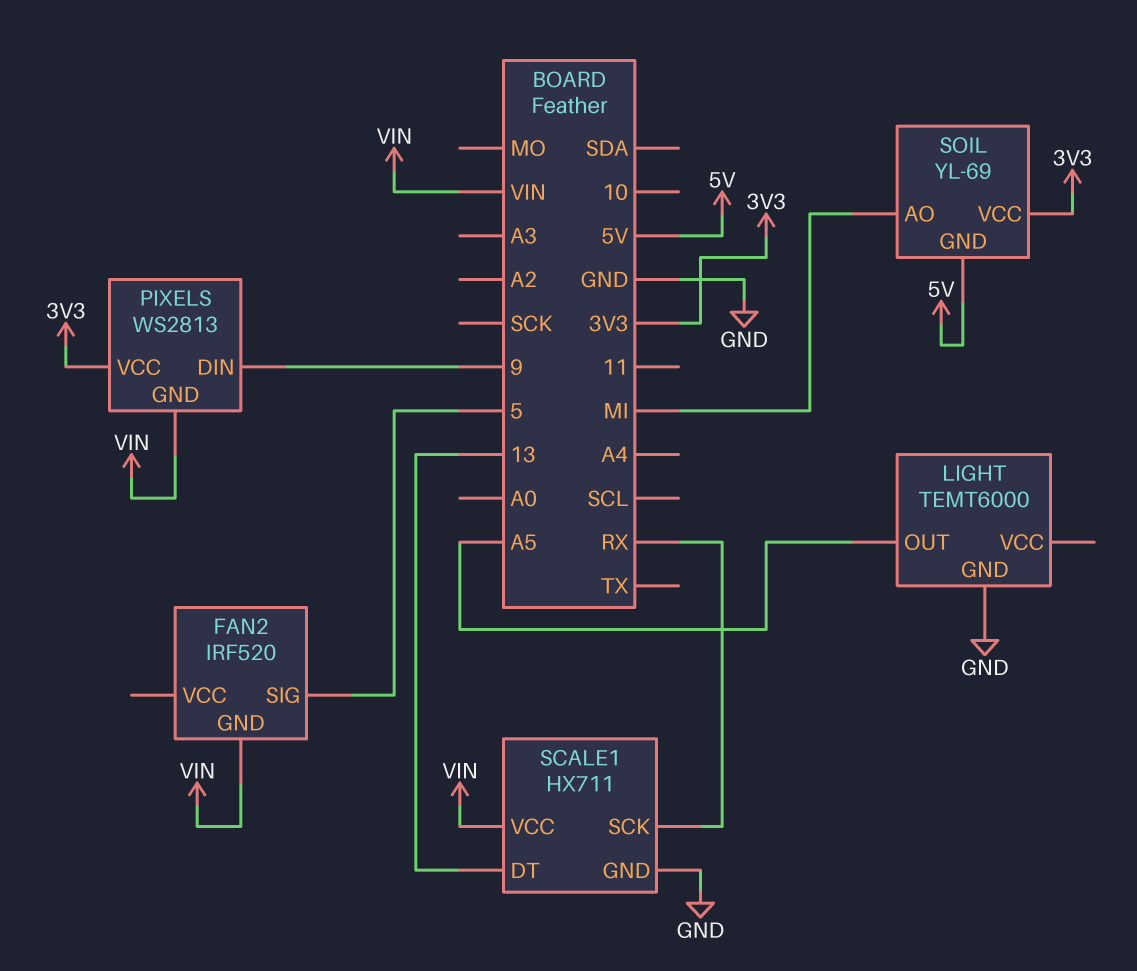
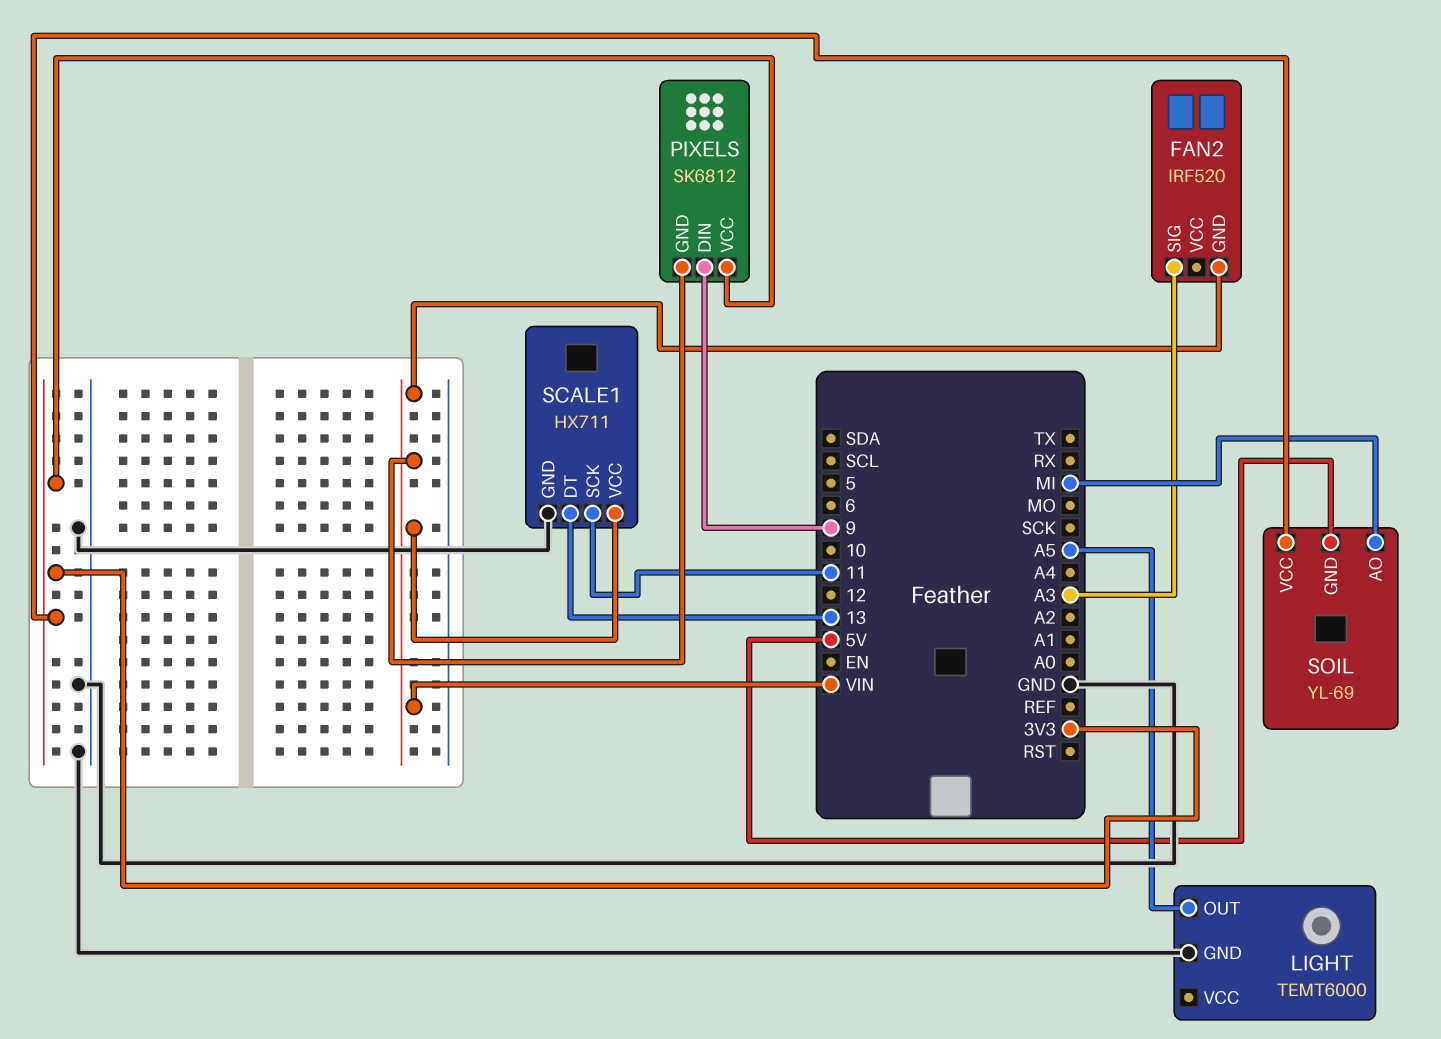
FAN2 pin SIG: 5 -> A3
PIXELS: WS2813 -> SK6812
SCALE1 pin SCK: RX -> 11

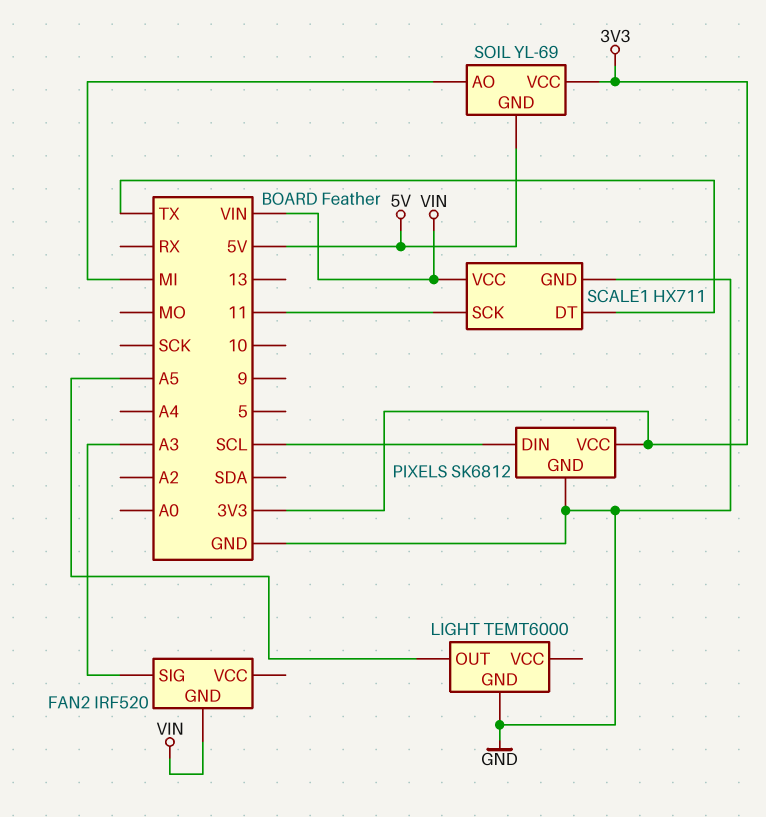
PIXELS pin DIN: 9 -> SCL
PIXELS pin GND: VIN -> GND
SCALE1 pin DT: 13 -> TX

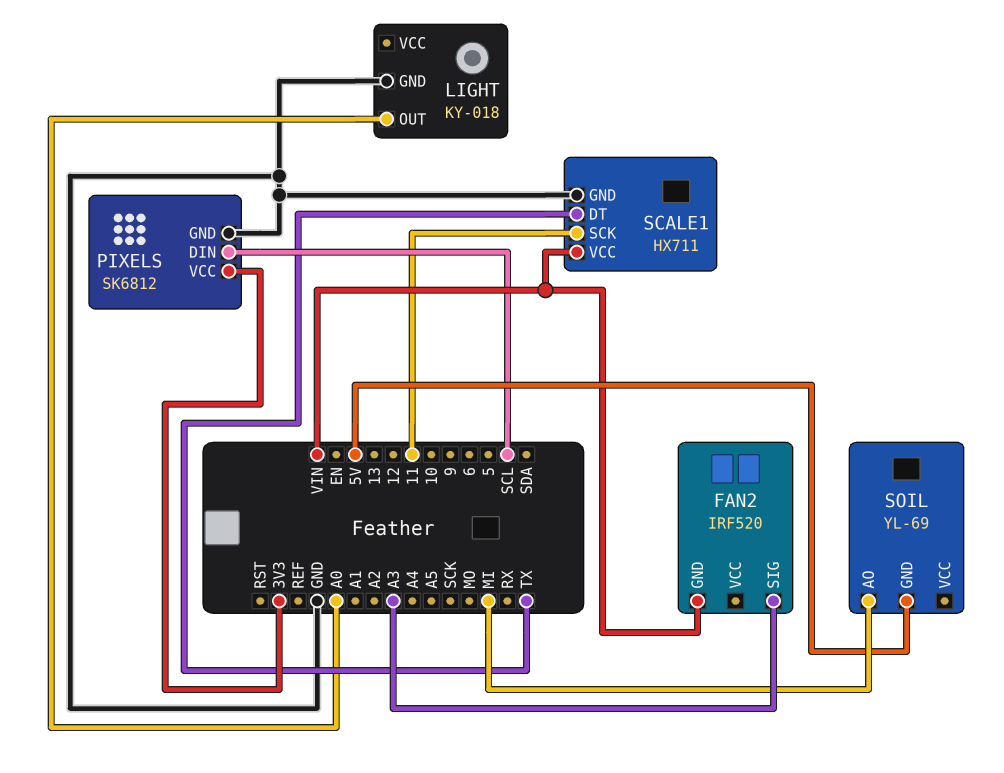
LIGHT: TEMT6000 -> KY-018
LIGHT pin OUT: A5 -> A0
SOIL pin VCC: 3V3 -> none

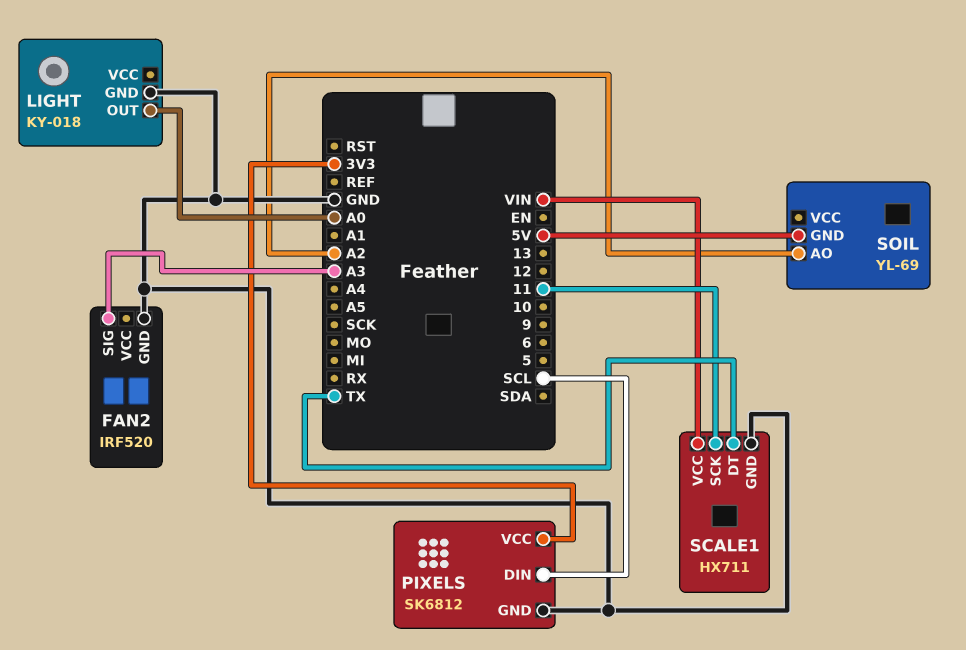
FAN2 pin GND: VIN -> GND
SOIL pin AO: MI -> A2

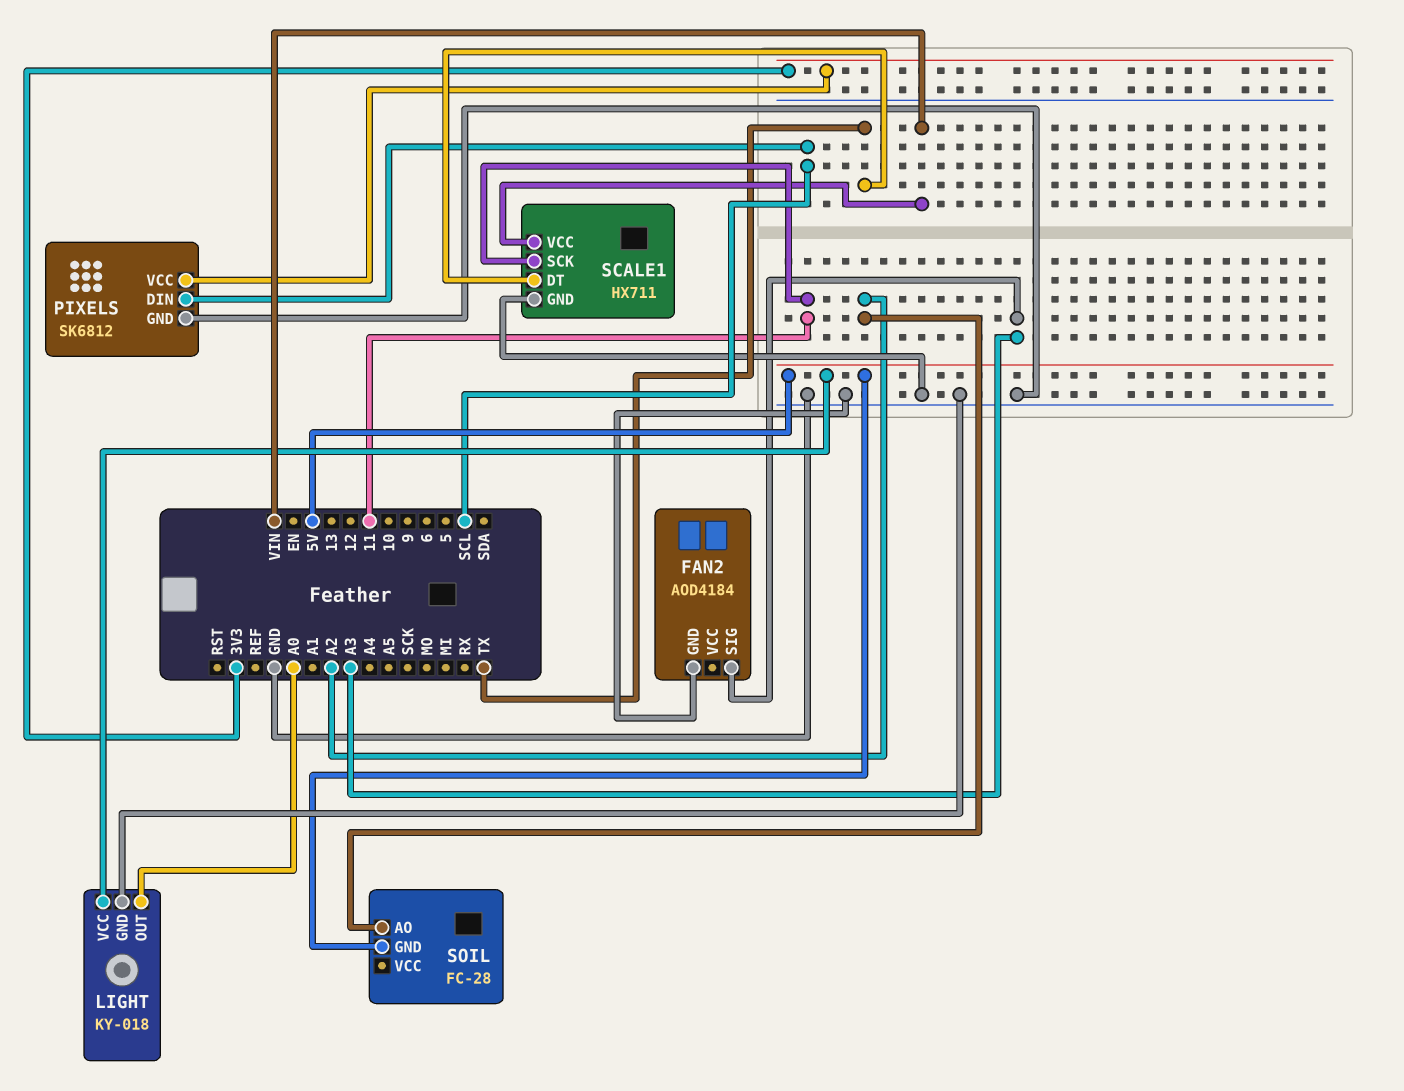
FAN2: IRF520 -> AOD4184
LIGHT pin VCC: none -> 5V
SOIL: YL-69 -> FC-28

